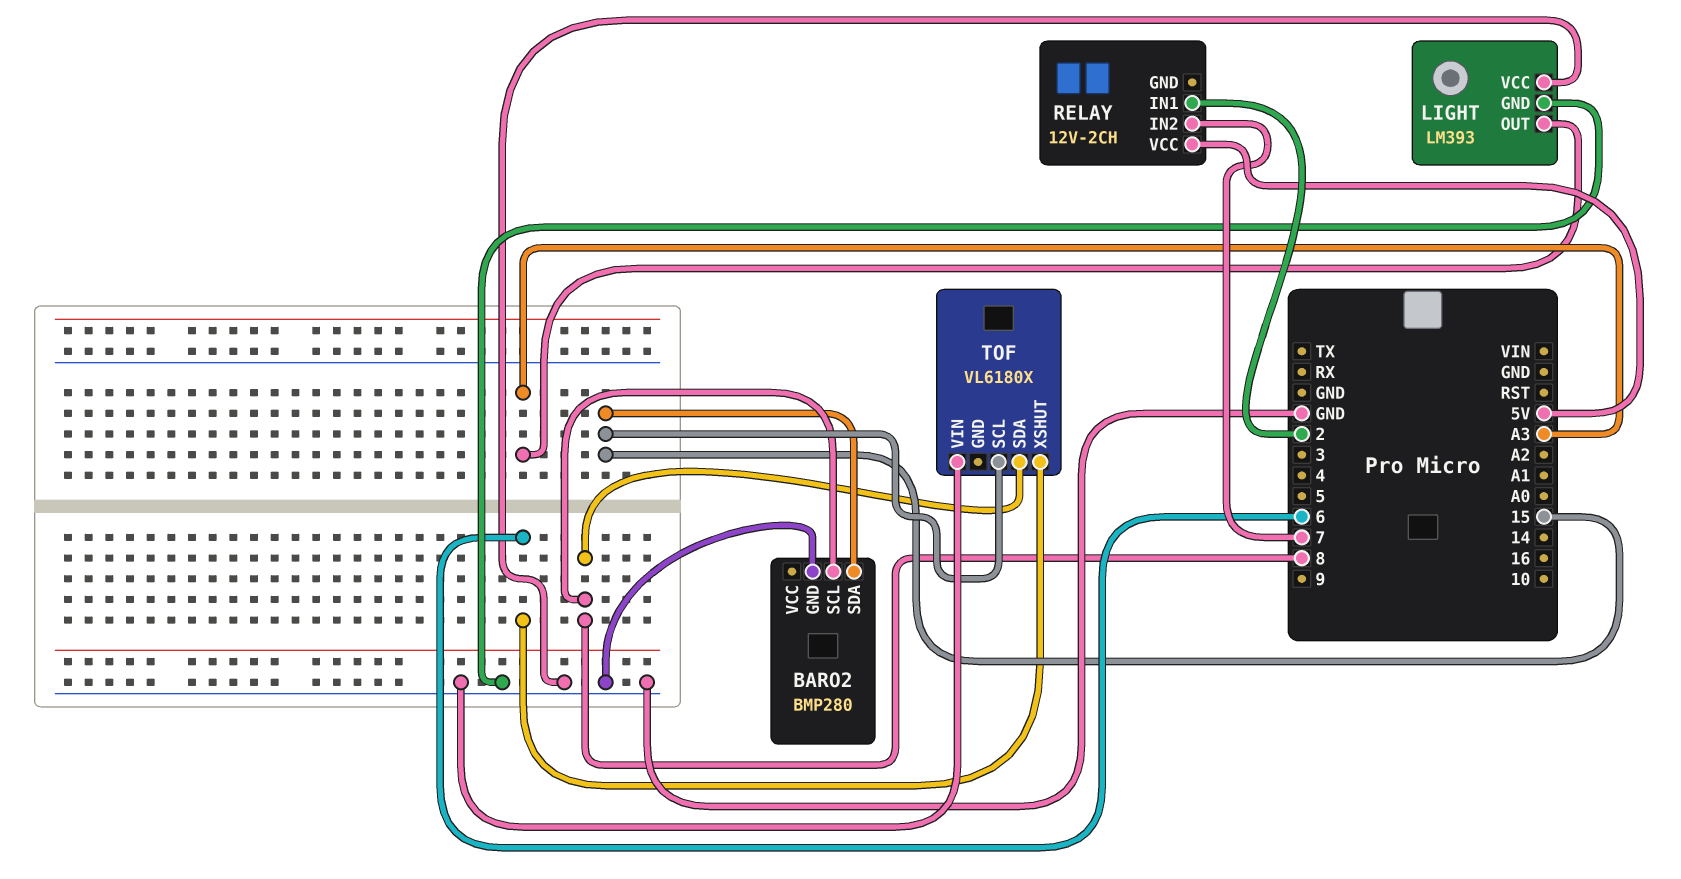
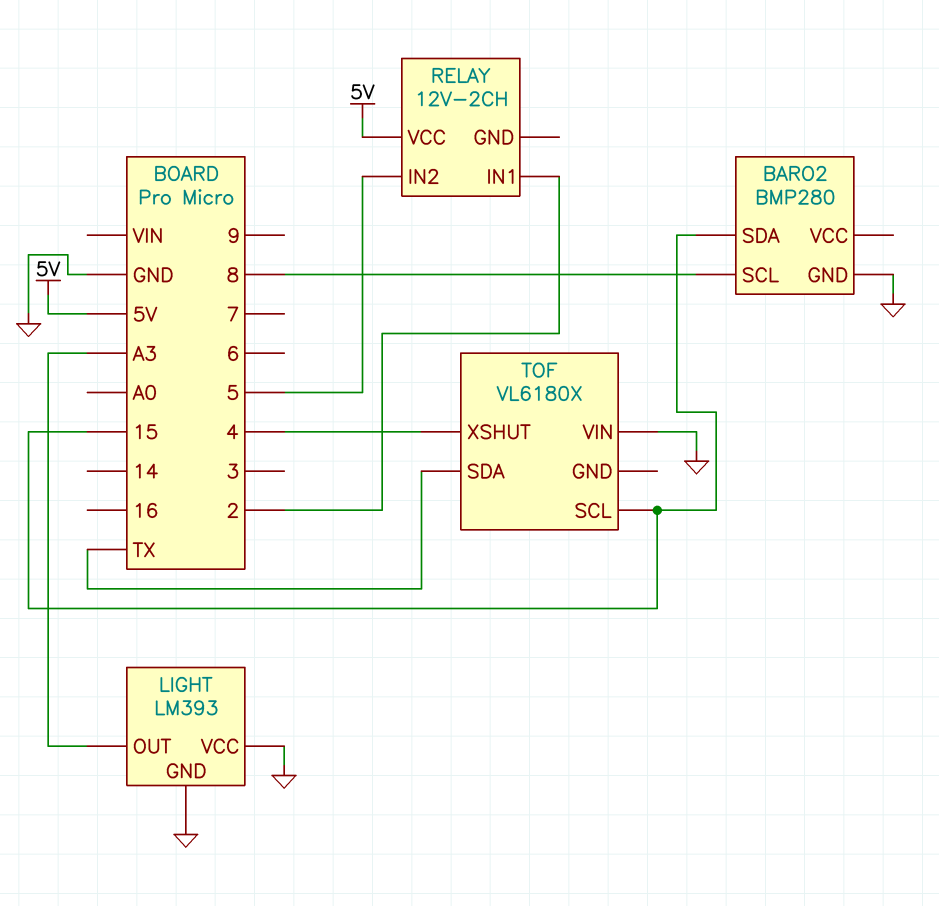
RELAY pin IN2: 7 -> 5
TOF pin SDA: 8 -> TX
TOF pin XSHUT: 6 -> 4

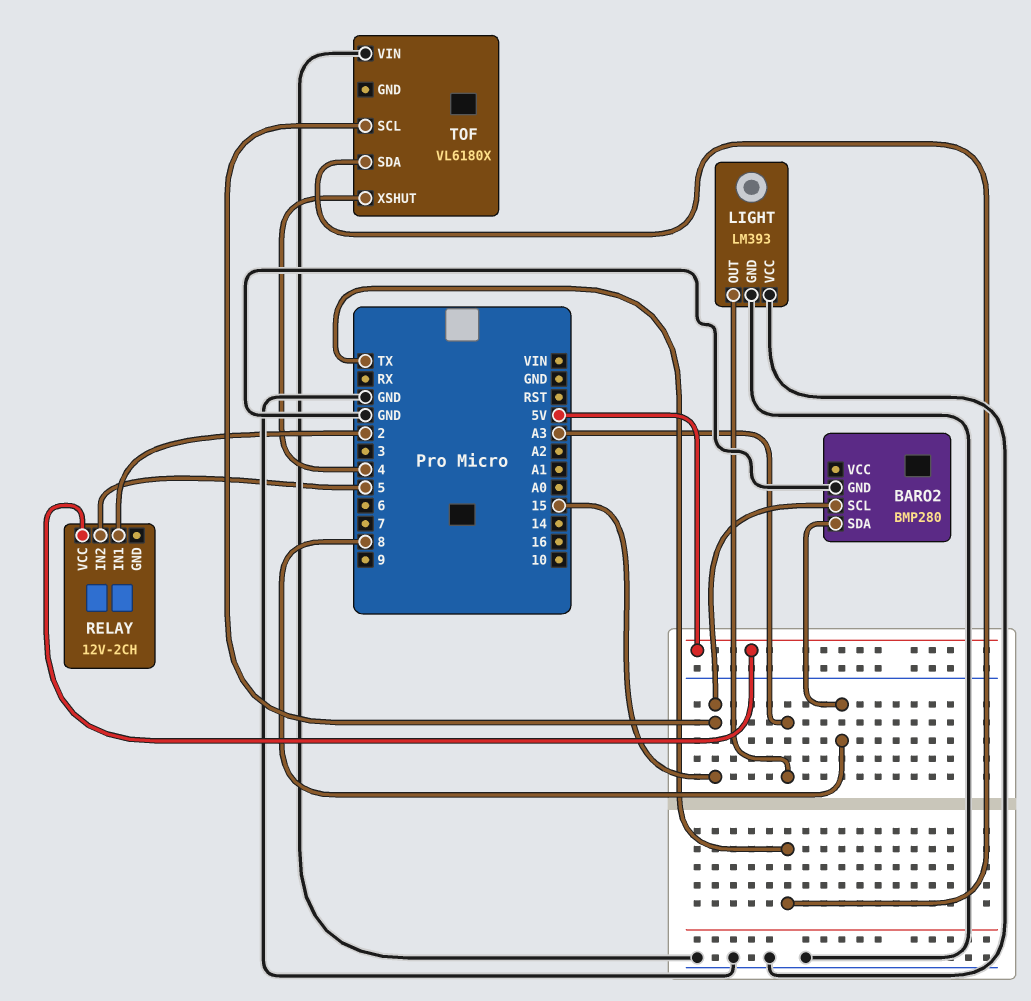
BARO2 pin SCL: 8 -> 15
BARO2 pin SDA: 15 -> 8

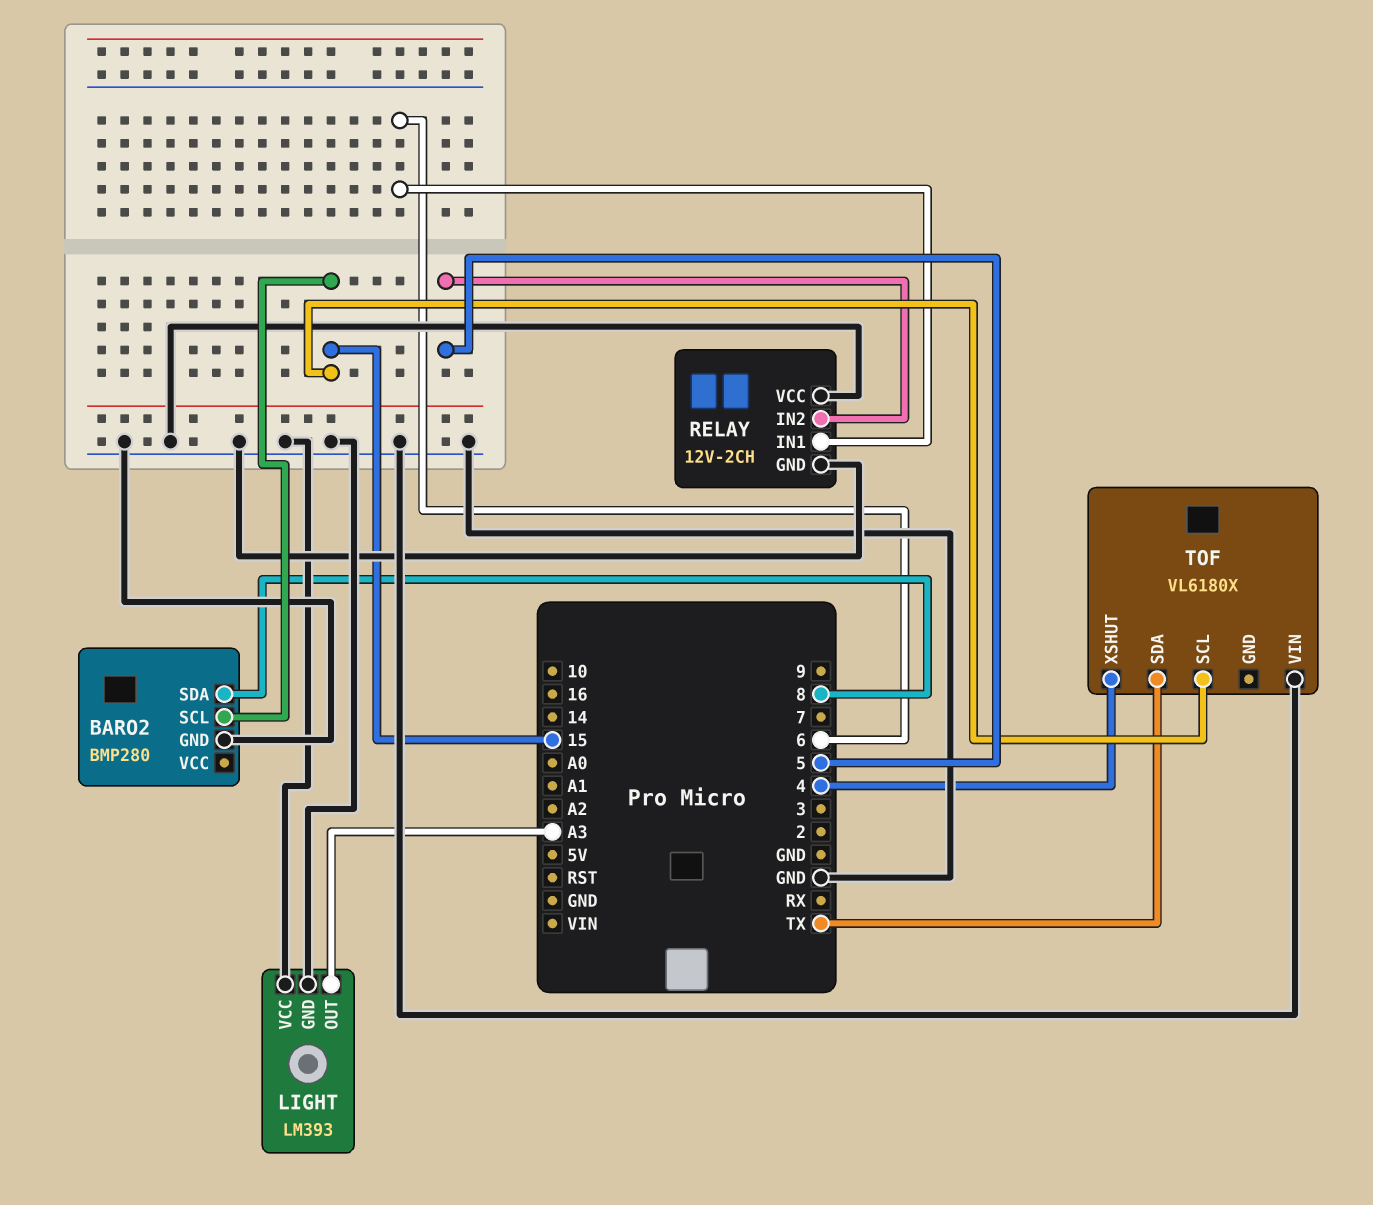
RELAY pin GND: none -> GND
RELAY pin IN1: 2 -> 6
RELAY pin VCC: 5V -> GND

